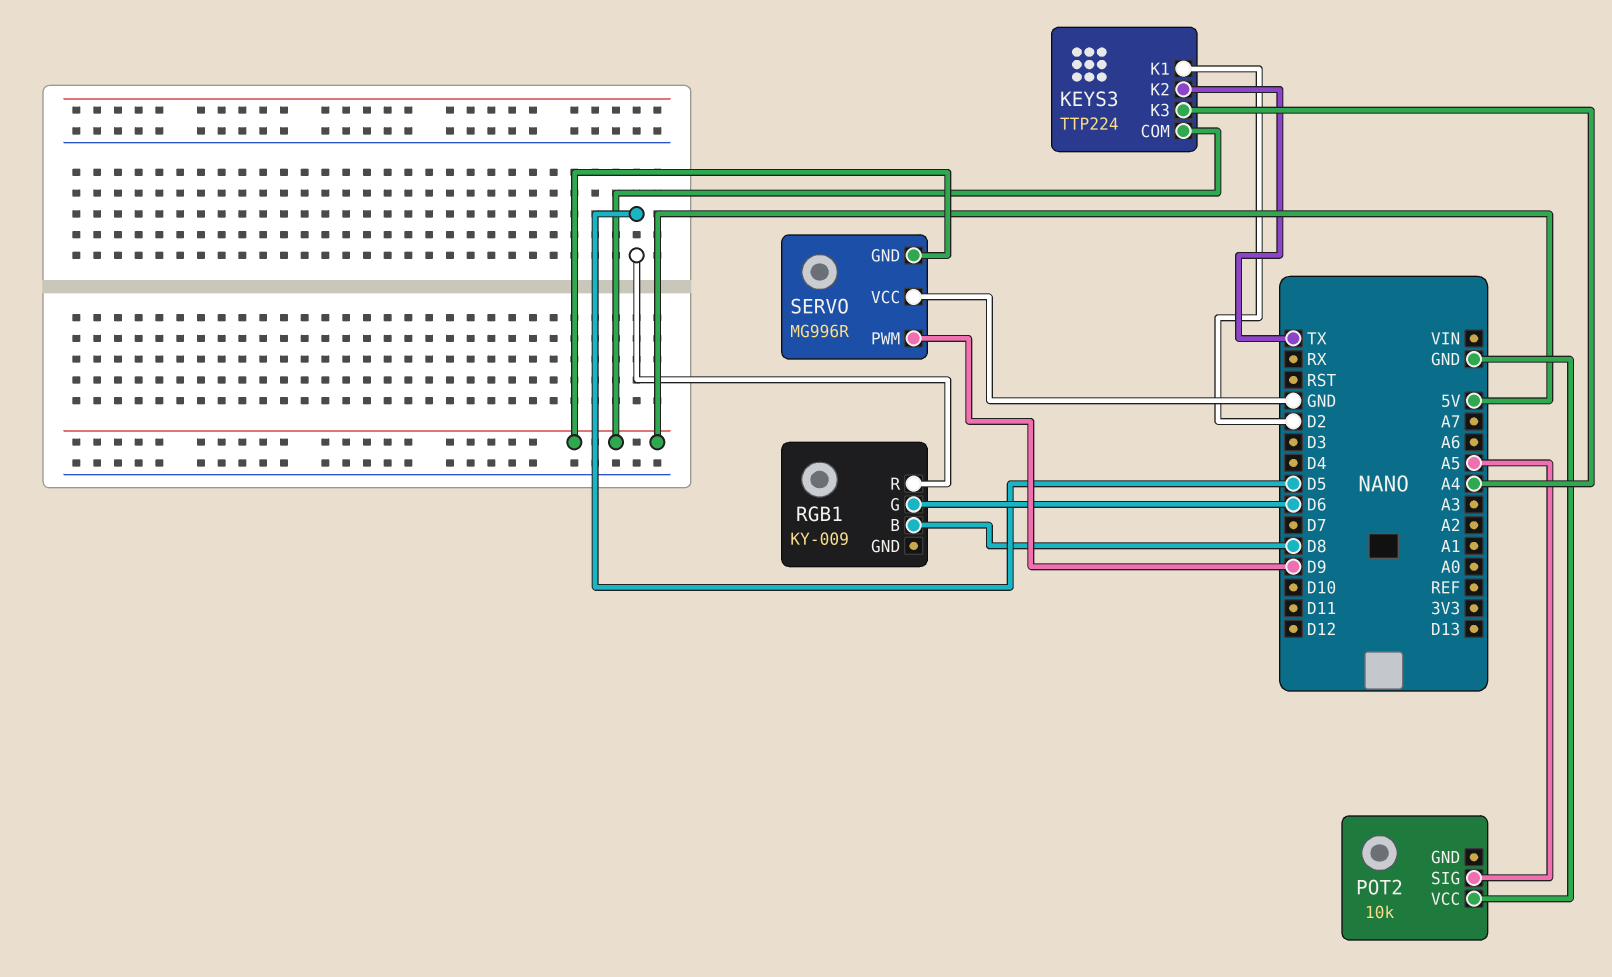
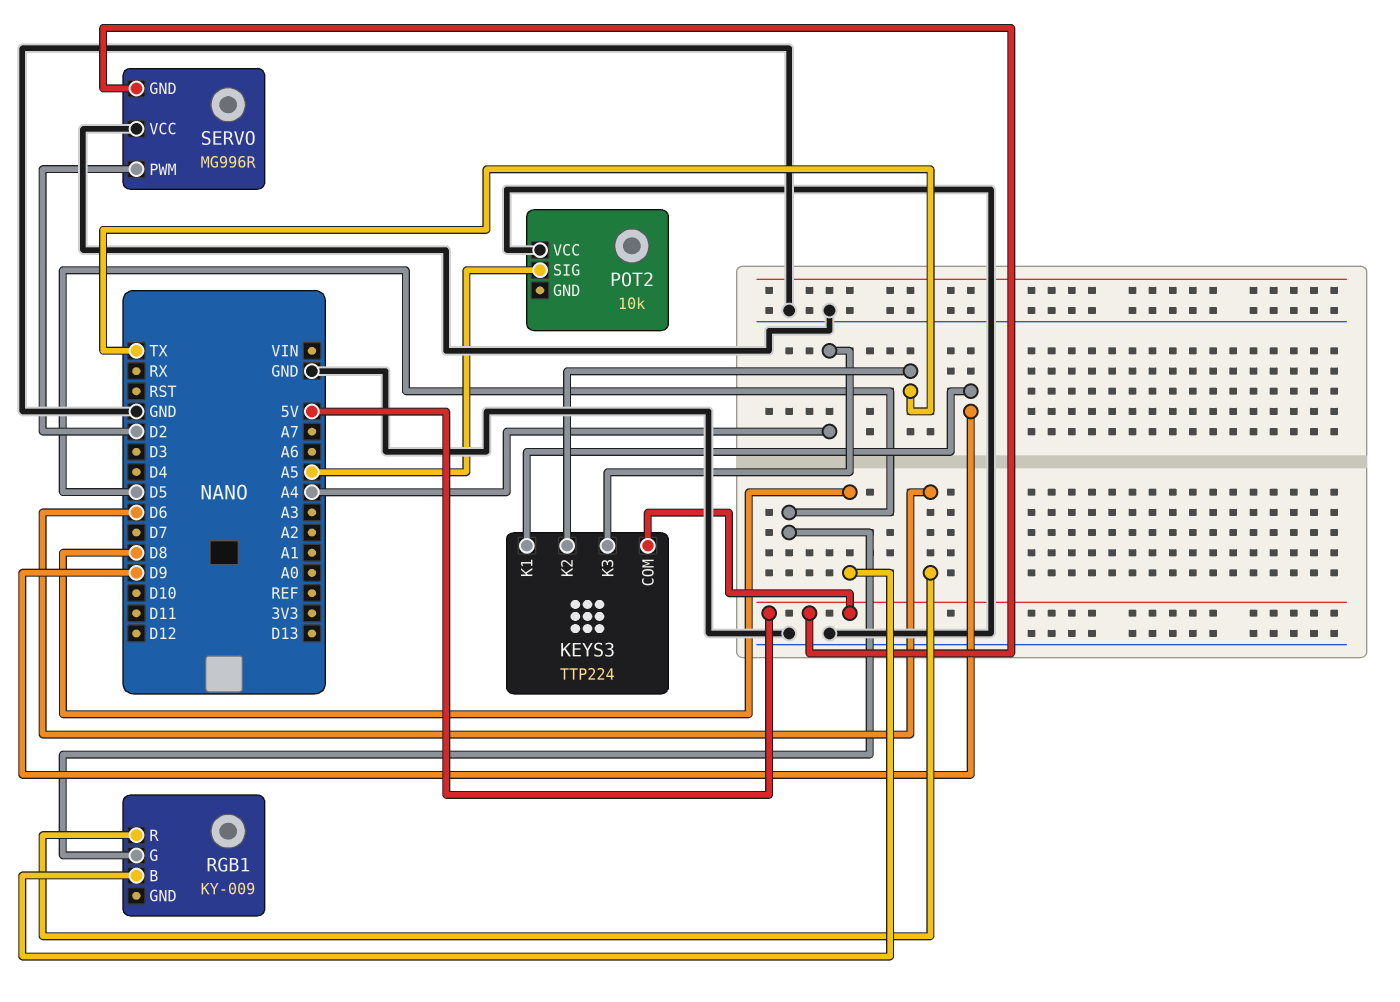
KEYS3 pin K1: D2 -> D9
RGB1 pin G: D6 -> D5
RGB1 pin R: D5 -> D6
SERVO pin PWM: D9 -> D2

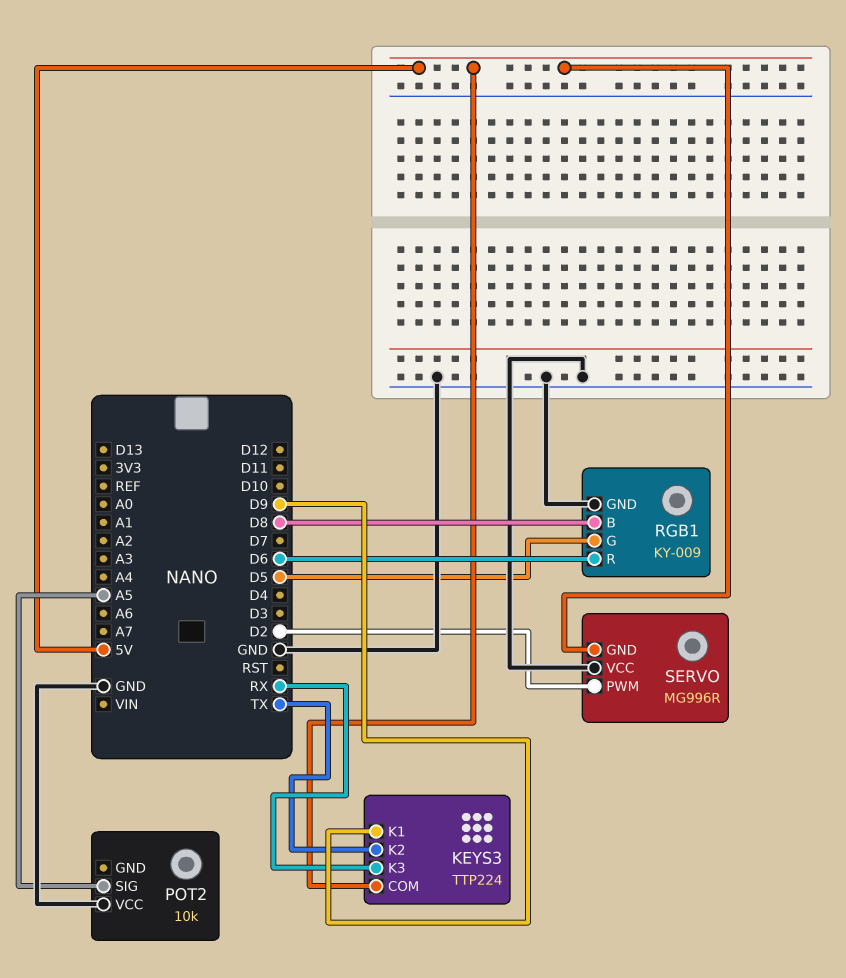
KEYS3 pin K3: A4 -> RX
RGB1 pin GND: none -> GND

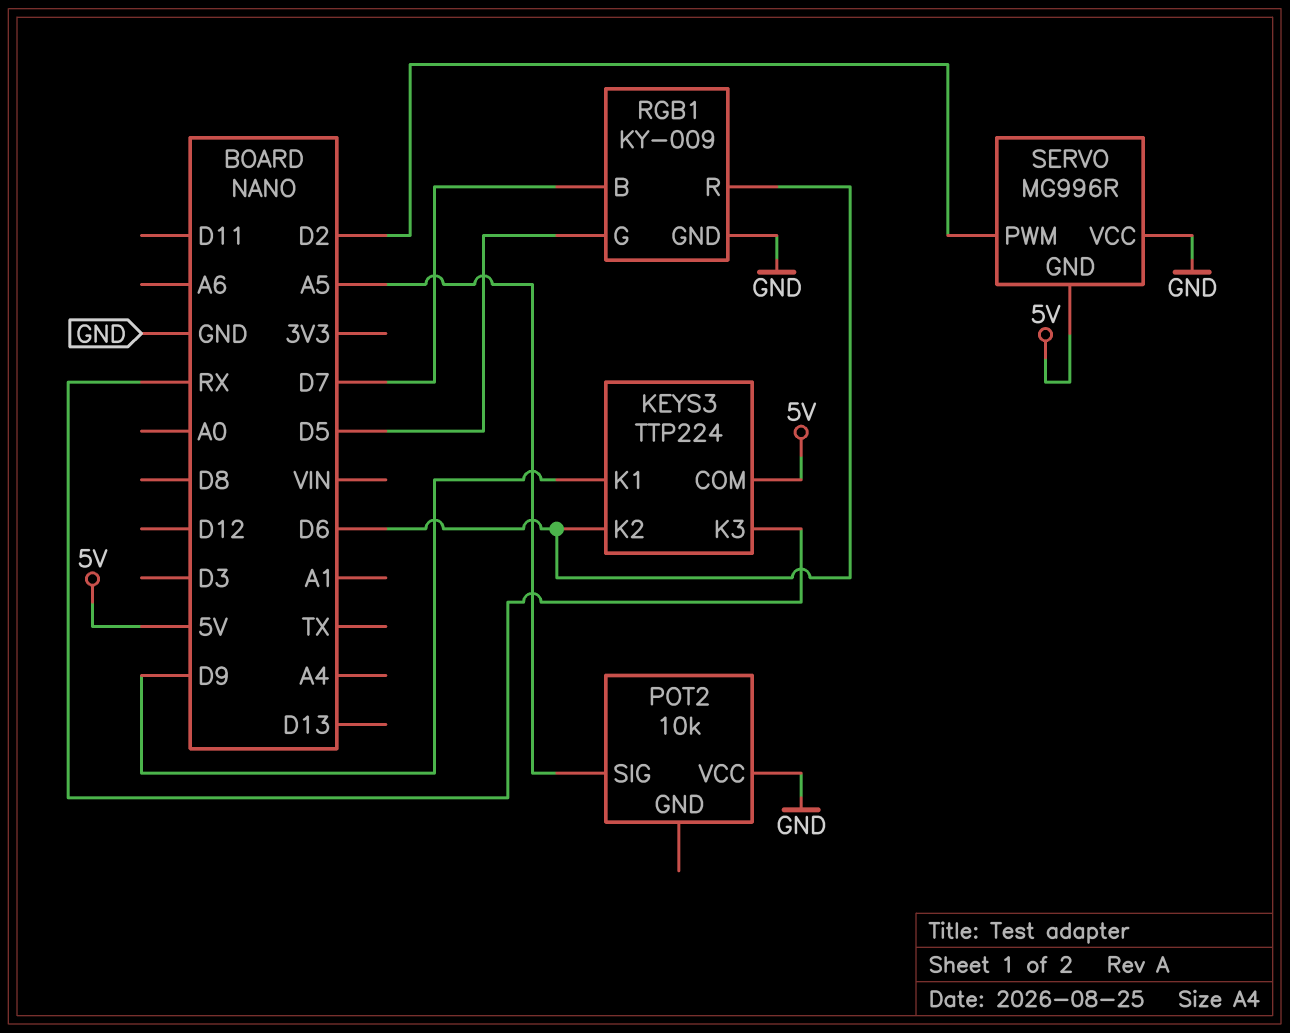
KEYS3 pin K2: TX -> D6
RGB1 pin B: D8 -> D7

